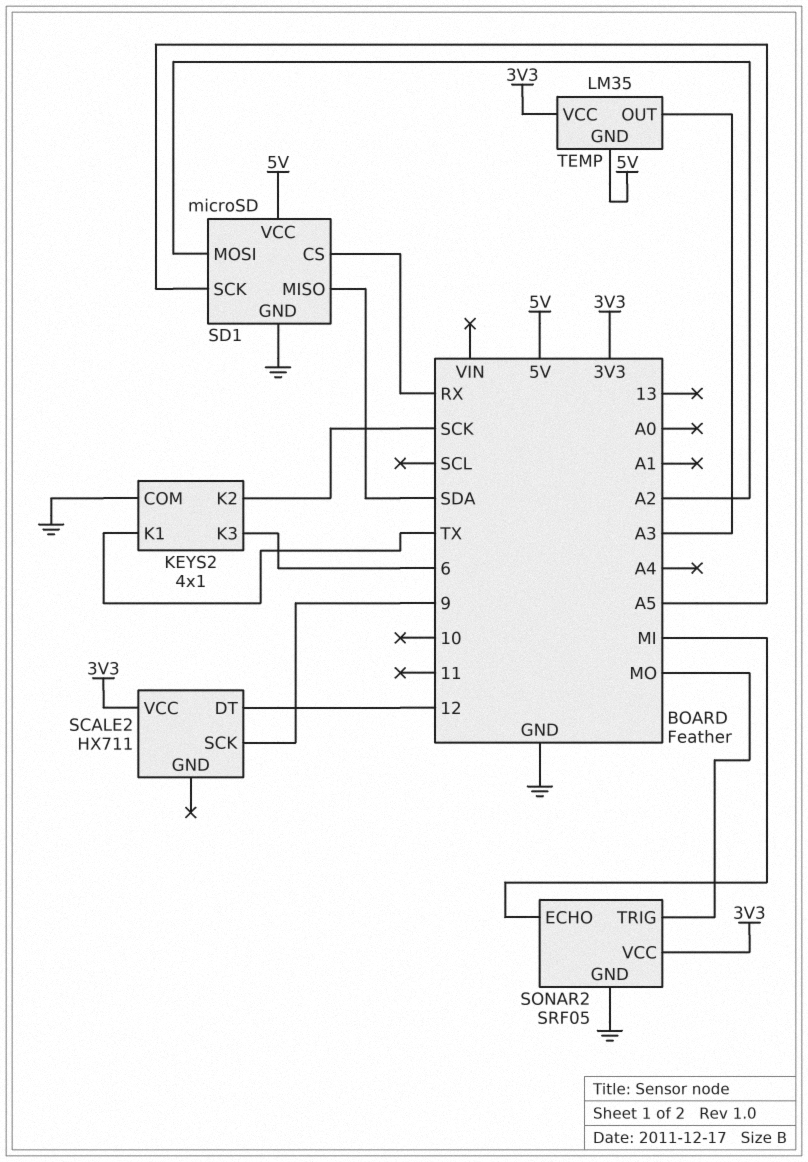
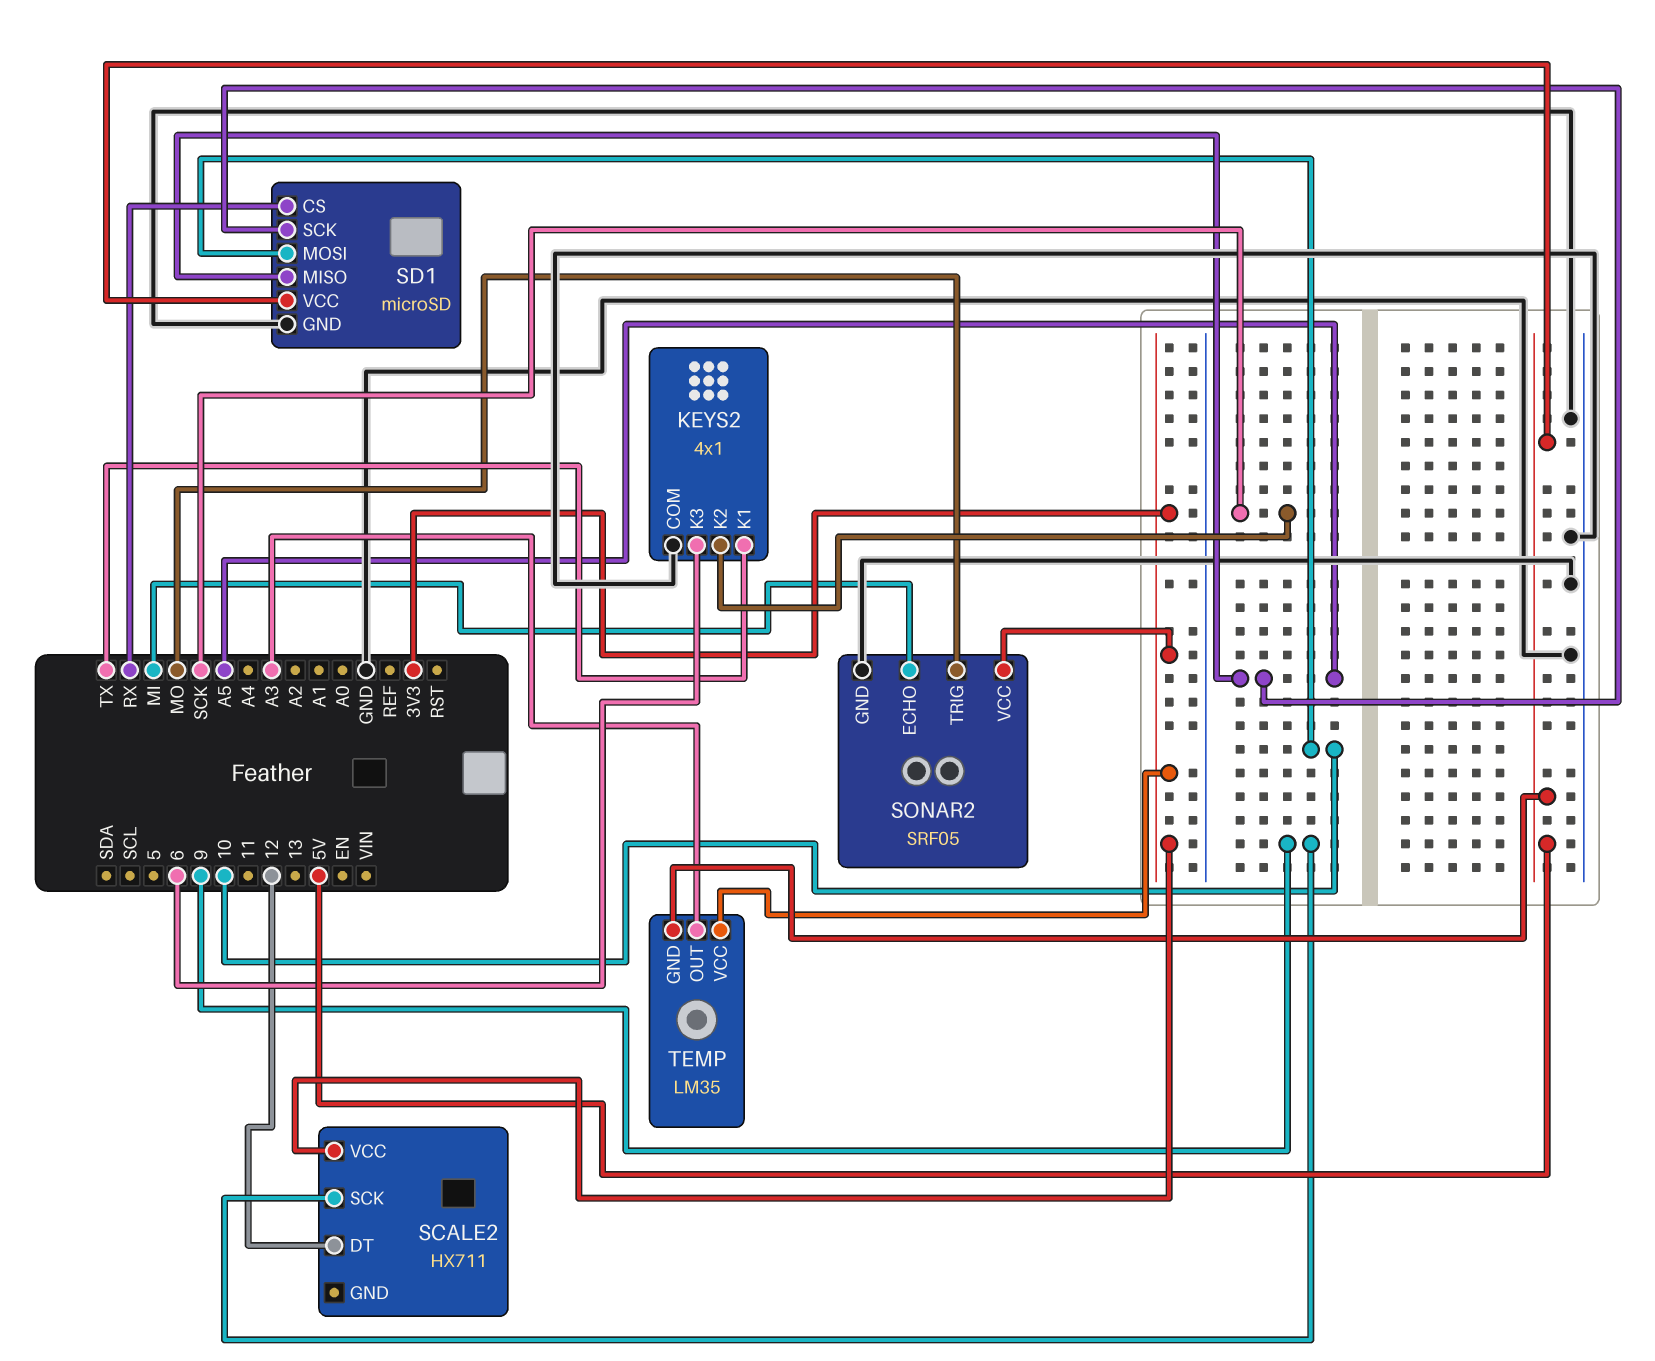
SD1 pin MISO: SDA -> A5
SD1 pin MOSI: A2 -> 10

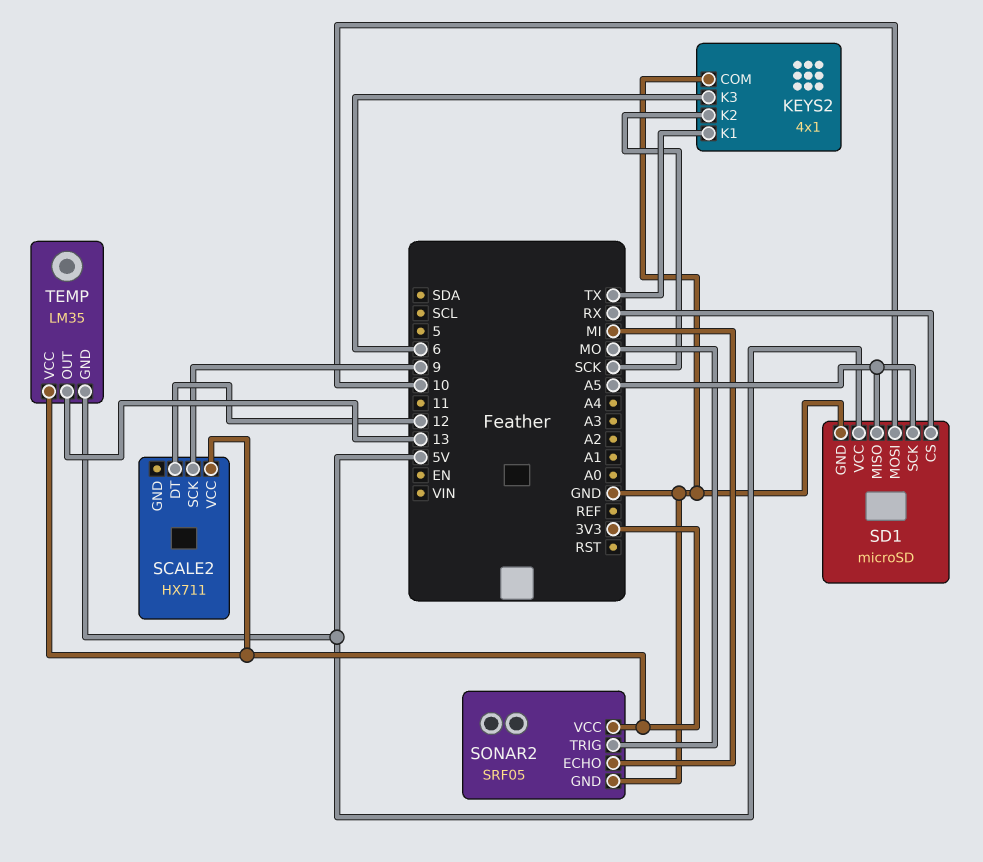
TEMP pin OUT: A3 -> 13

